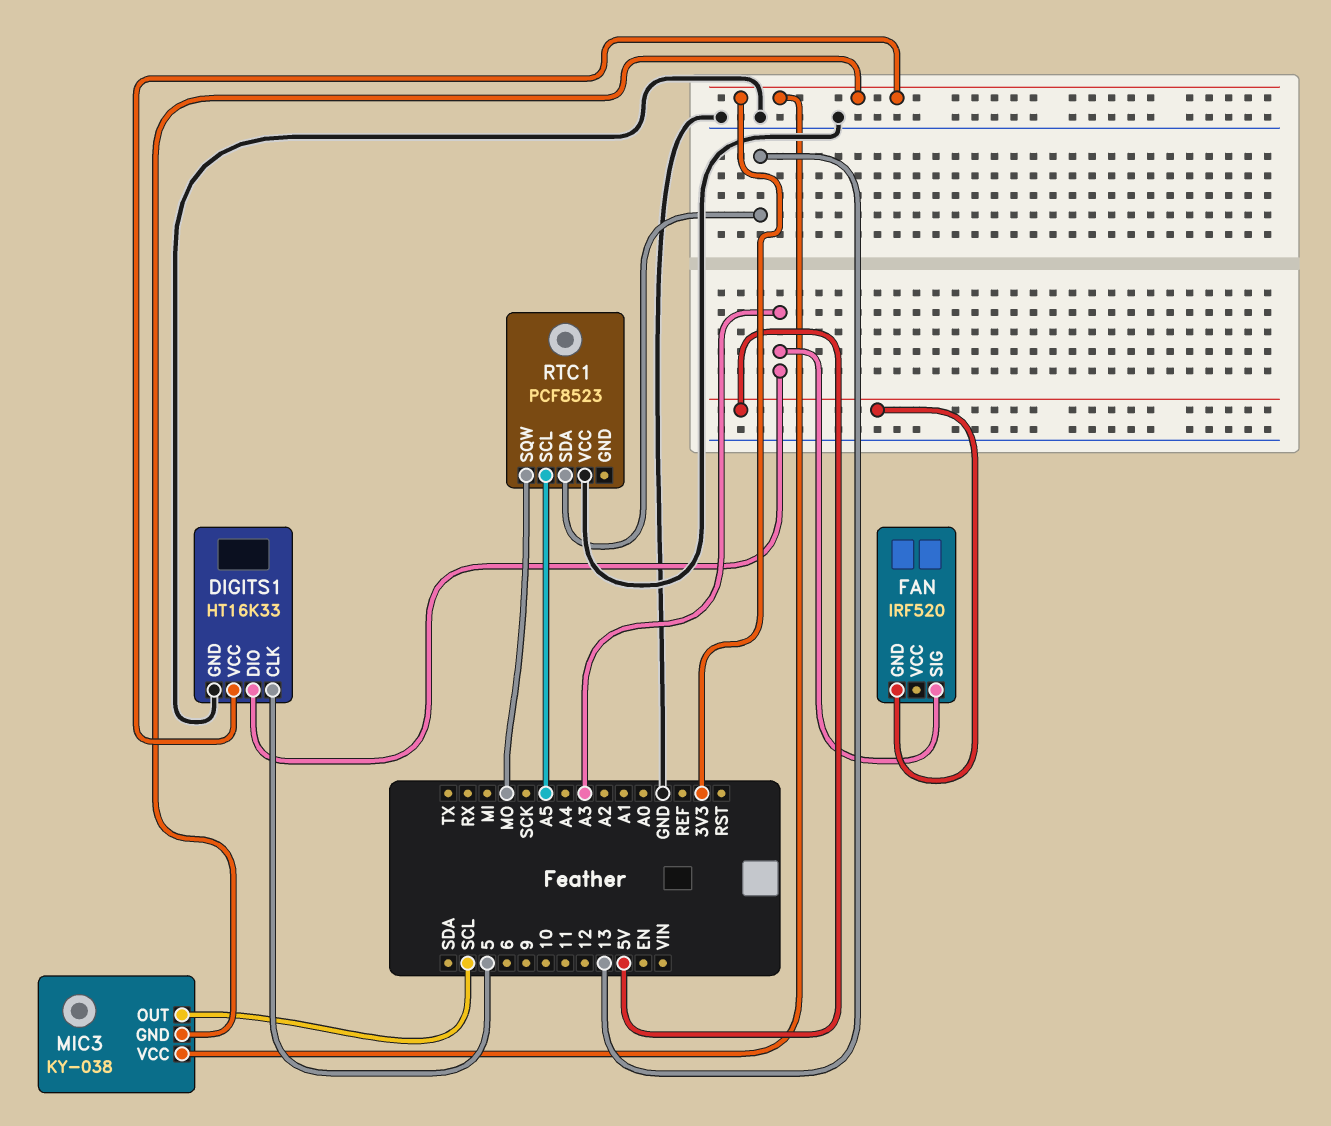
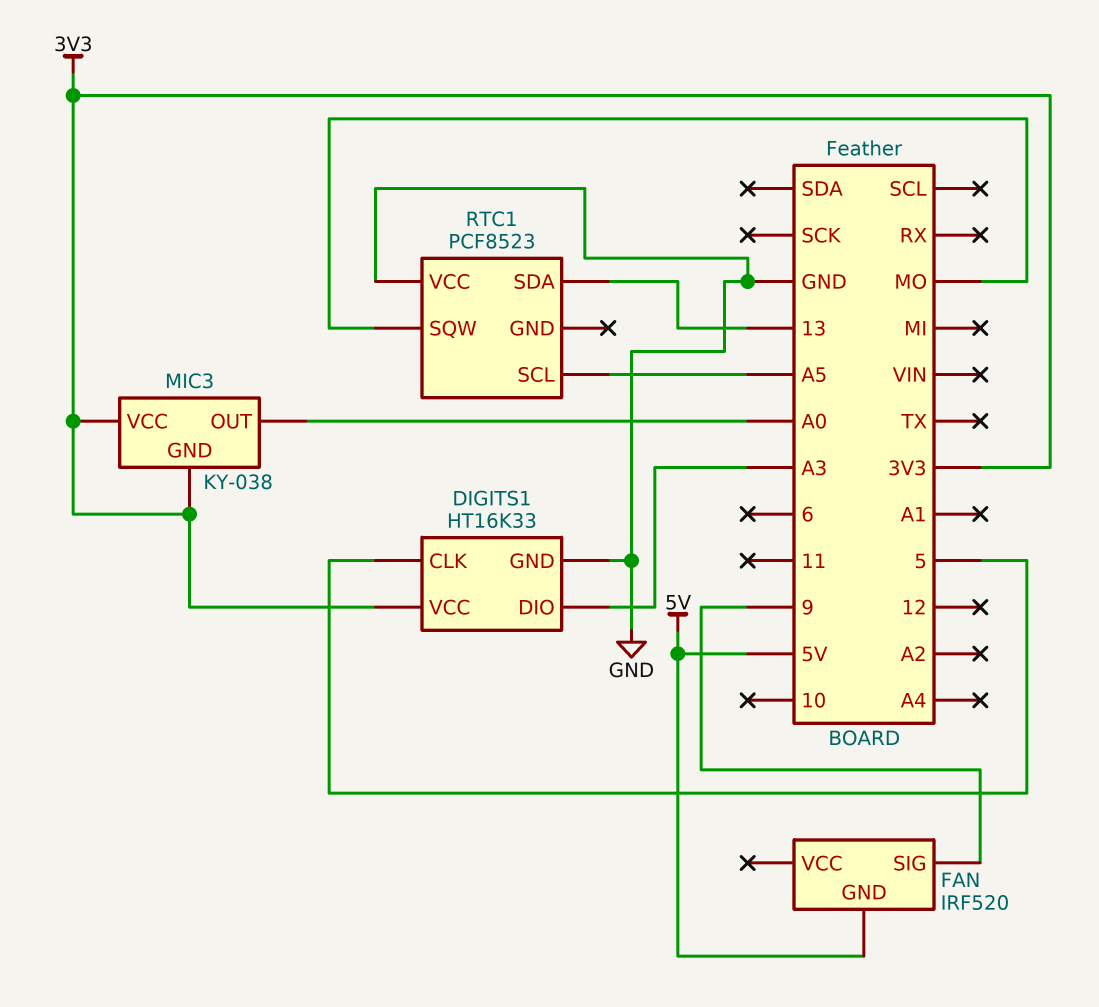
FAN pin SIG: A3 -> 9
MIC3 pin OUT: SCL -> A0

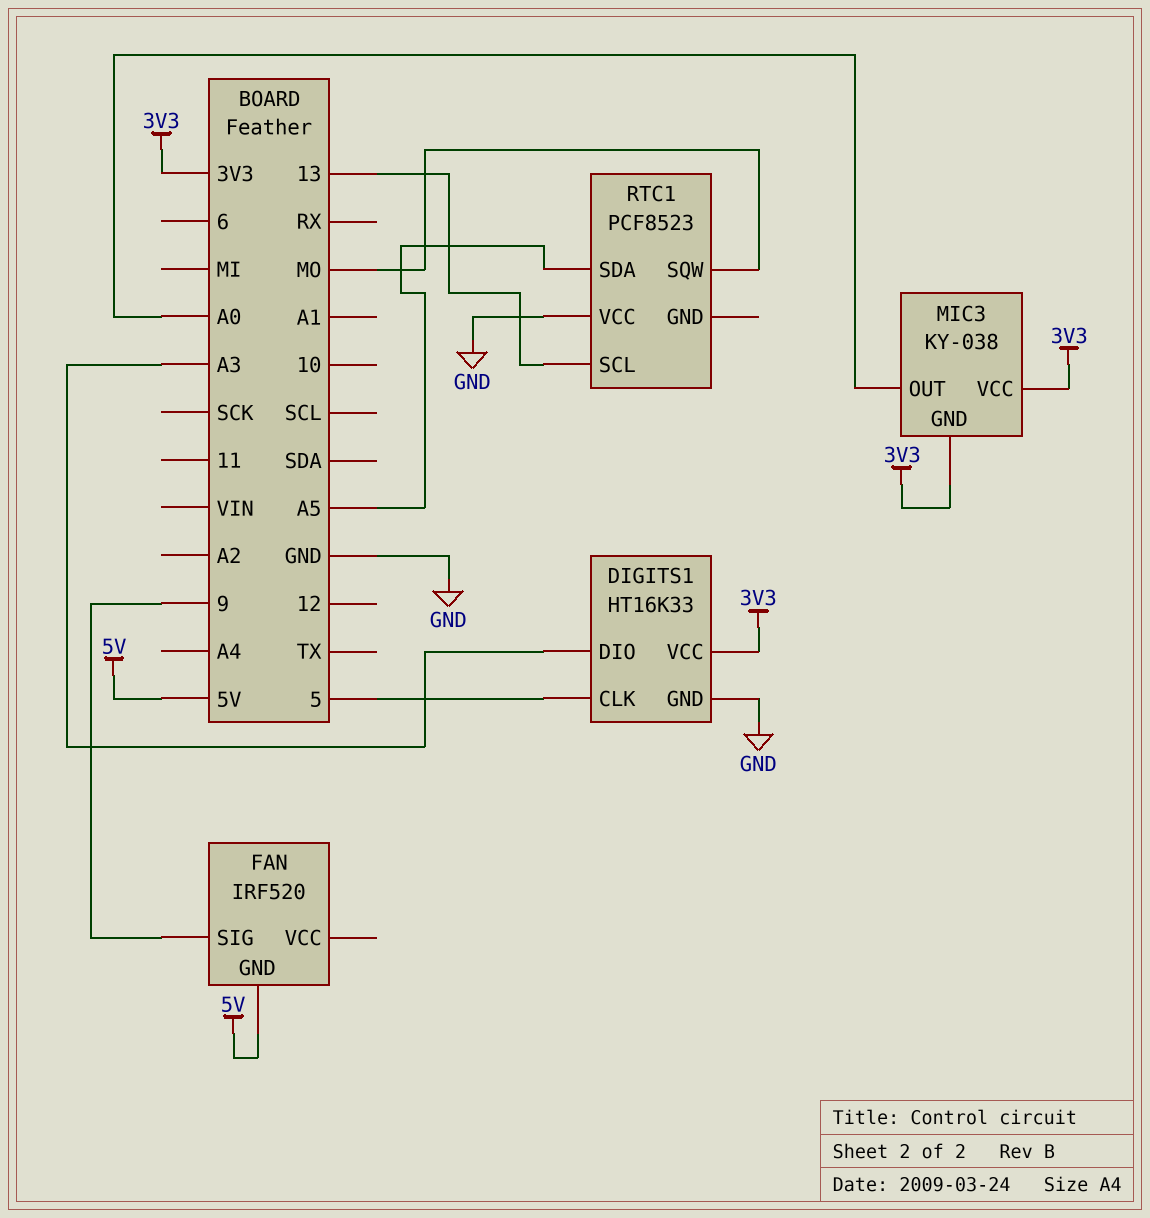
RTC1 pin SCL: A5 -> 13
RTC1 pin SDA: 13 -> A5

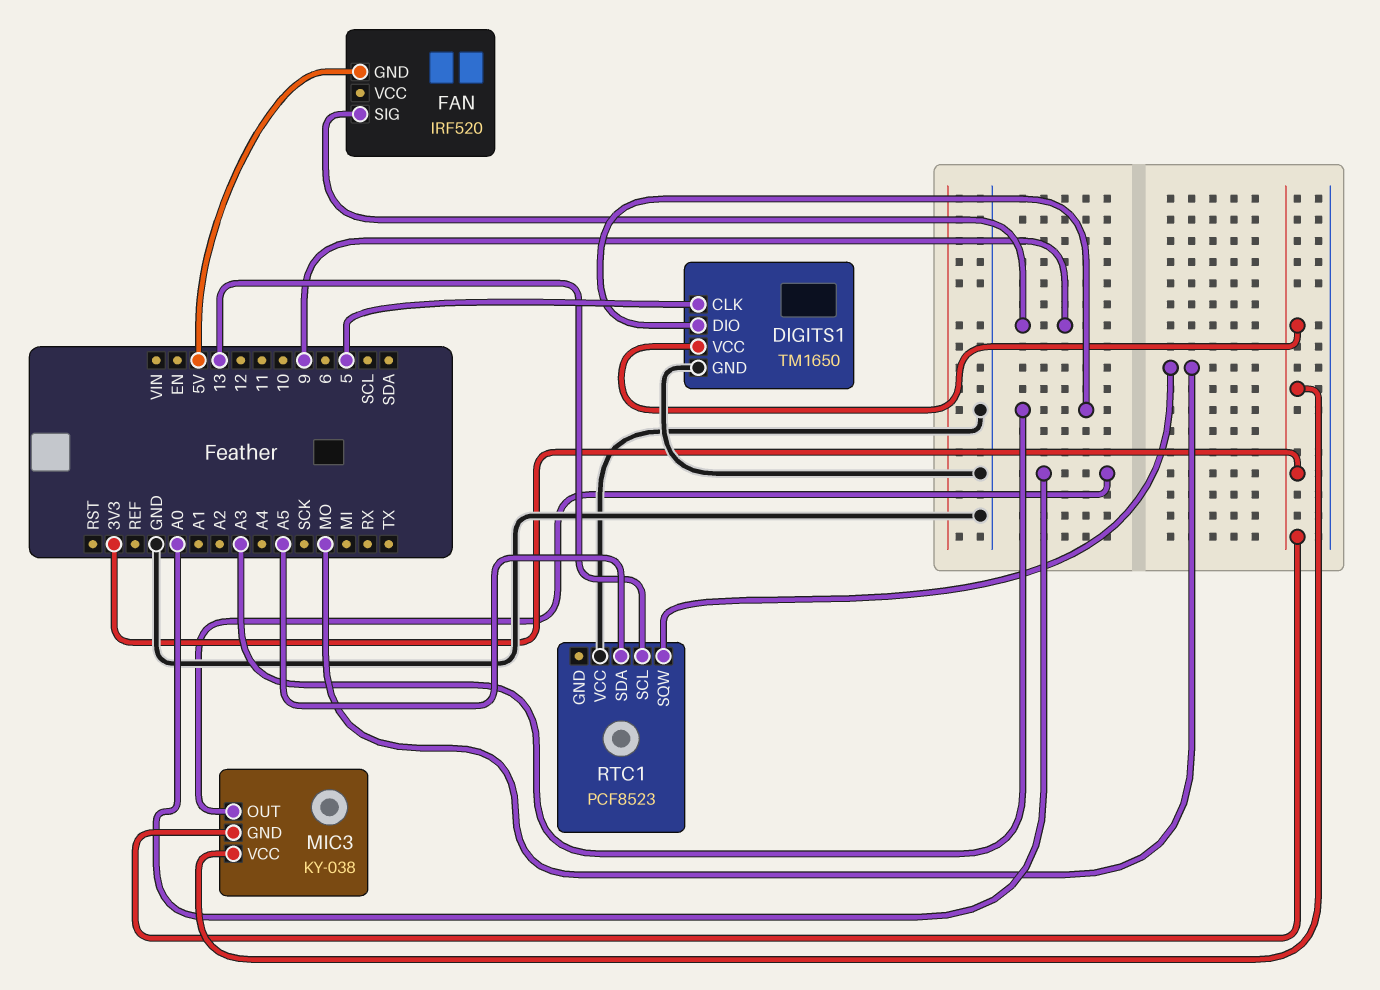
DIGITS1: HT16K33 -> TM1650

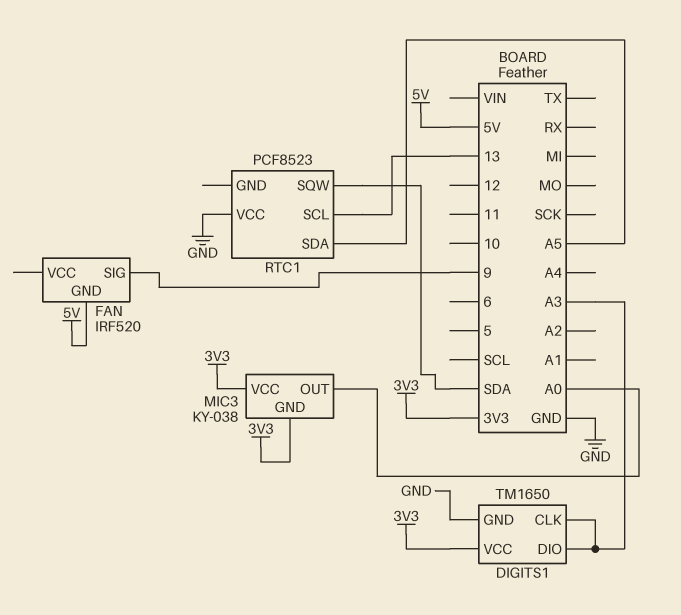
DIGITS1 pin CLK: 5 -> A3
RTC1 pin SQW: MO -> SDA

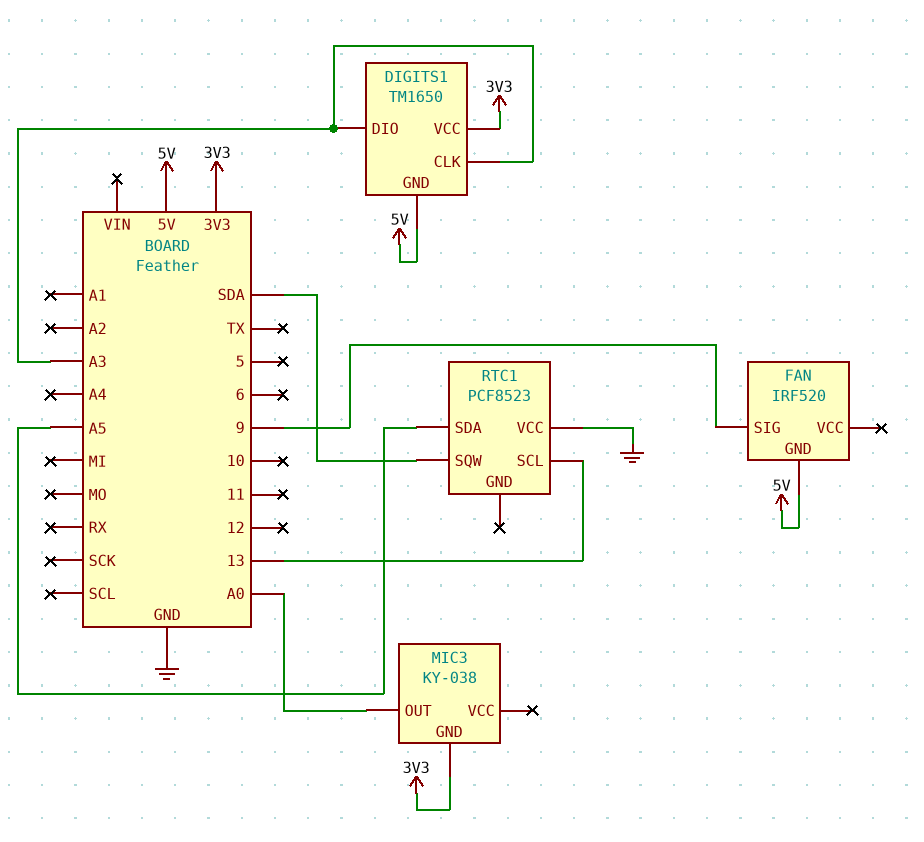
DIGITS1 pin GND: GND -> 5V
MIC3 pin VCC: 3V3 -> none

